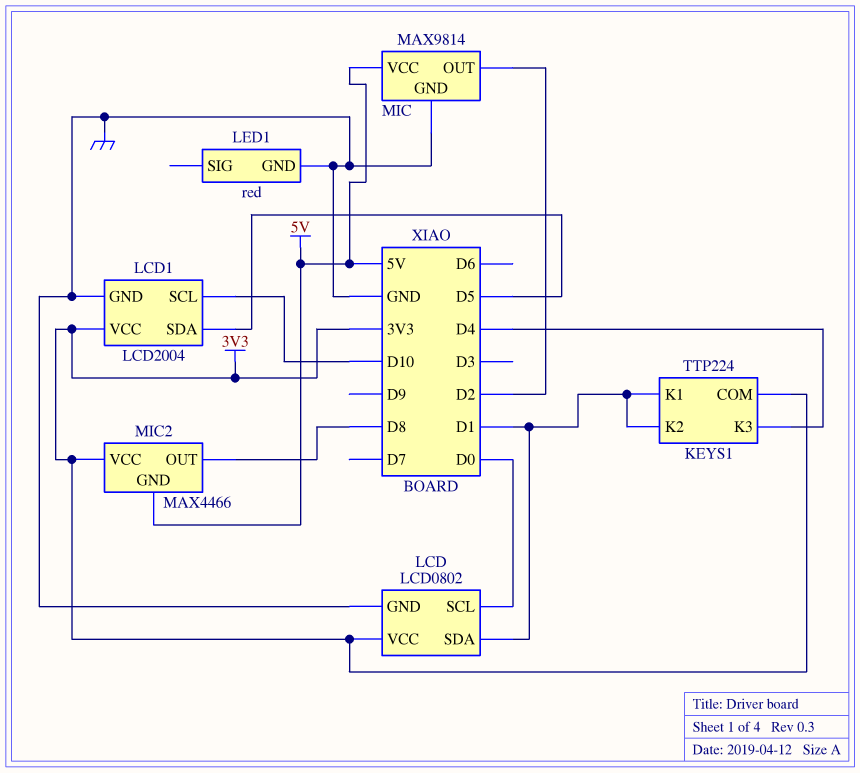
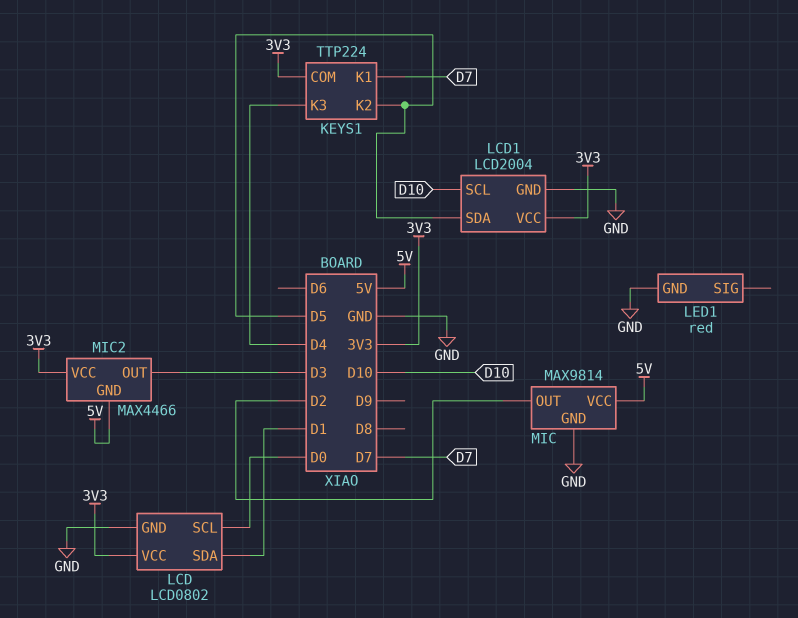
KEYS1 pin K1: D1 -> D7
KEYS1 pin K2: D1 -> D5
MIC2 pin OUT: D8 -> D3

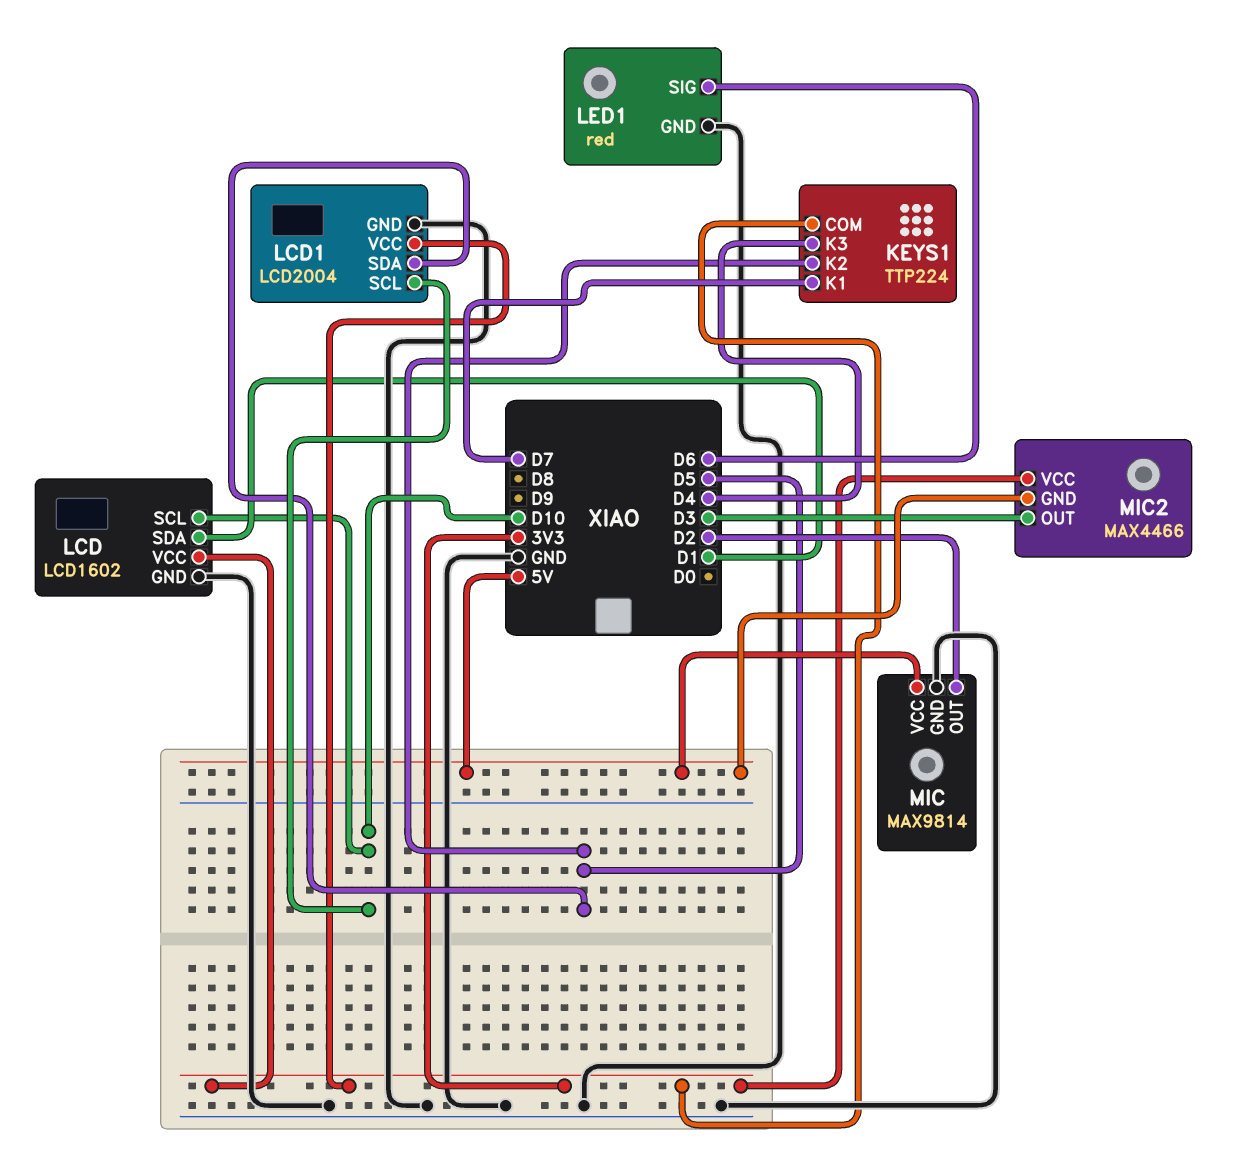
LCD: LCD0802 -> LCD1602
LCD pin SCL: D0 -> D10
LED1 pin SIG: none -> D6

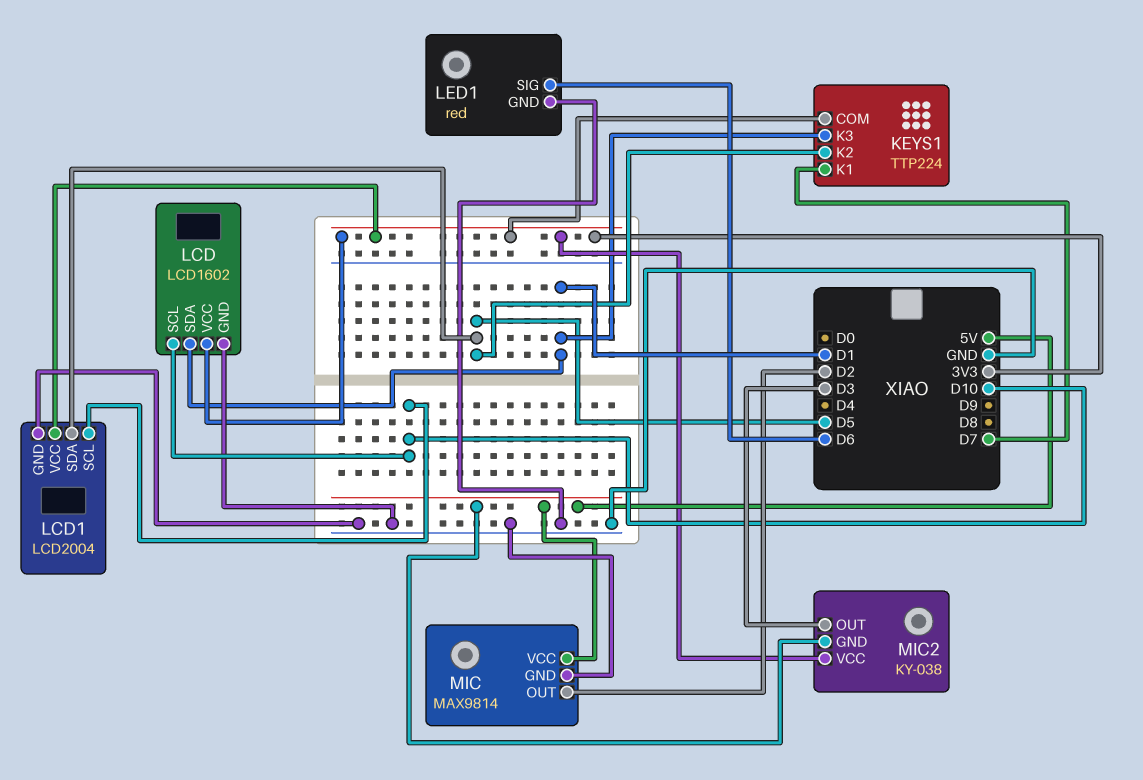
KEYS1 pin K3: D4 -> D1
MIC2: MAX4466 -> KY-038

